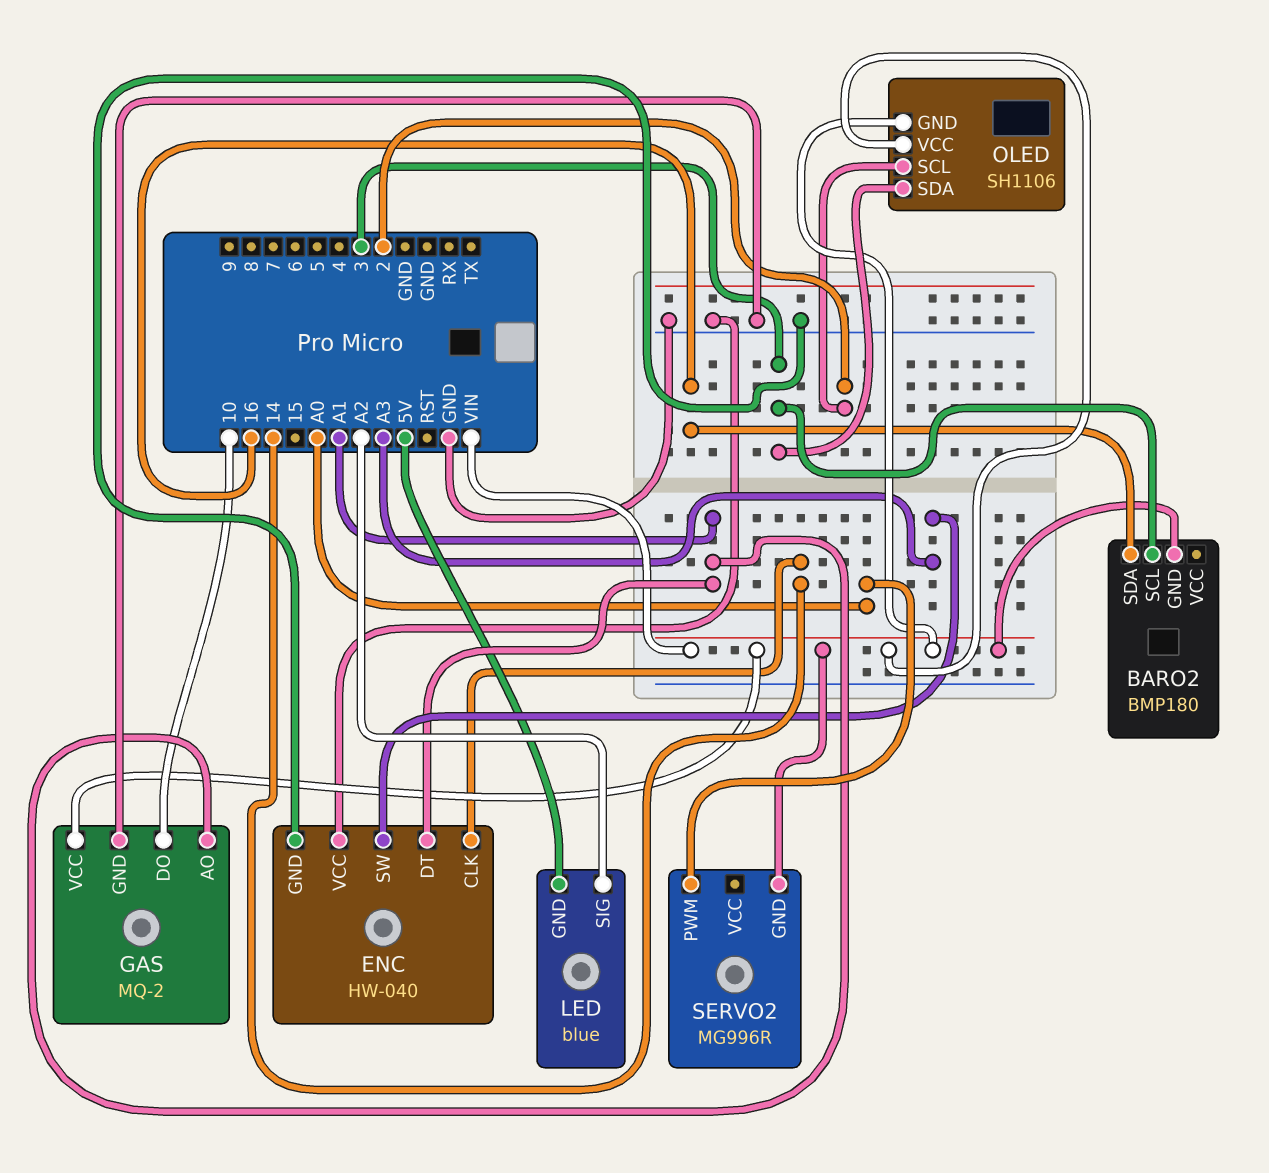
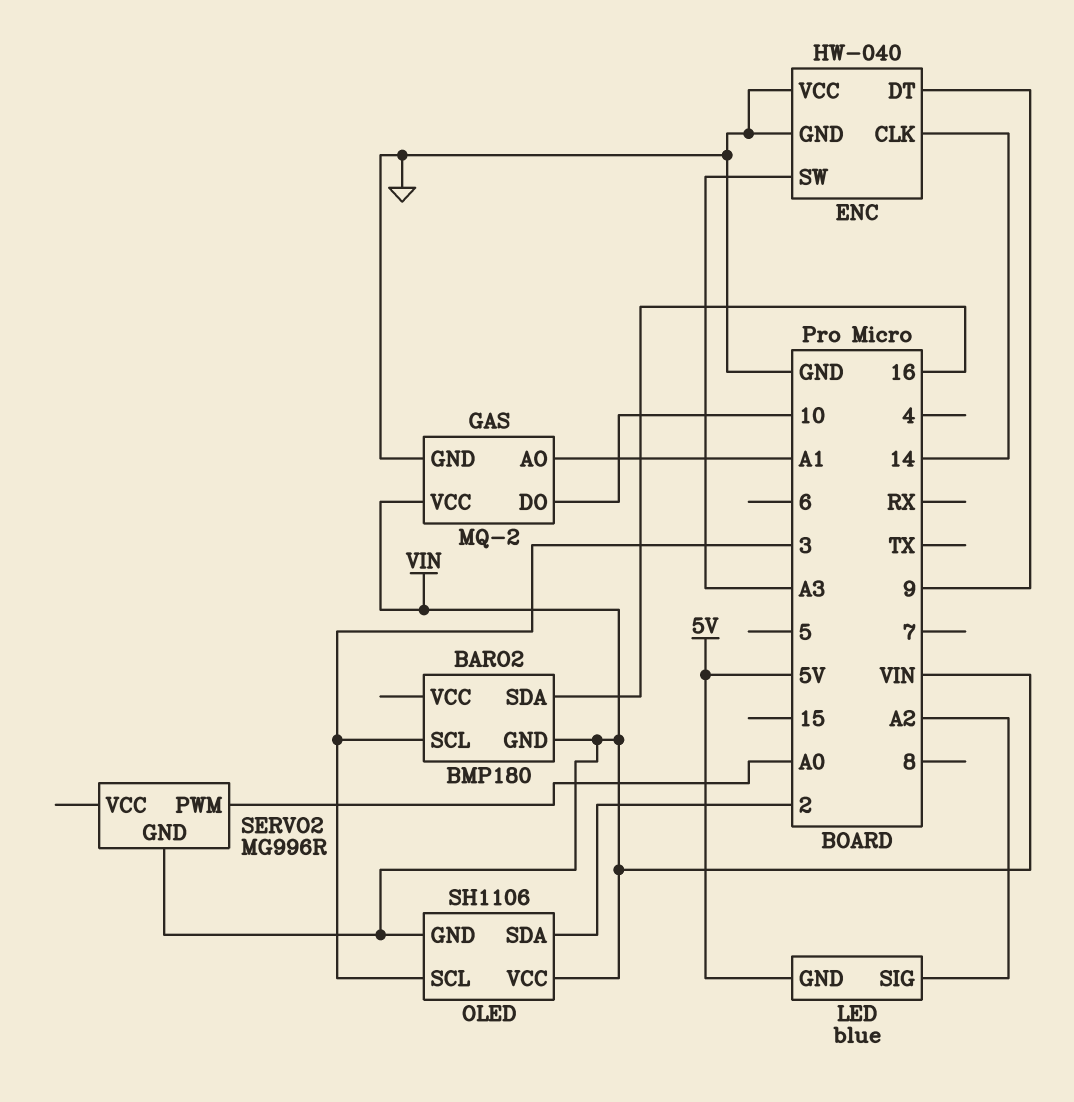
ENC pin DT: A1 -> 9
OLED pin SCL: 2 -> 3
OLED pin SDA: 3 -> 2

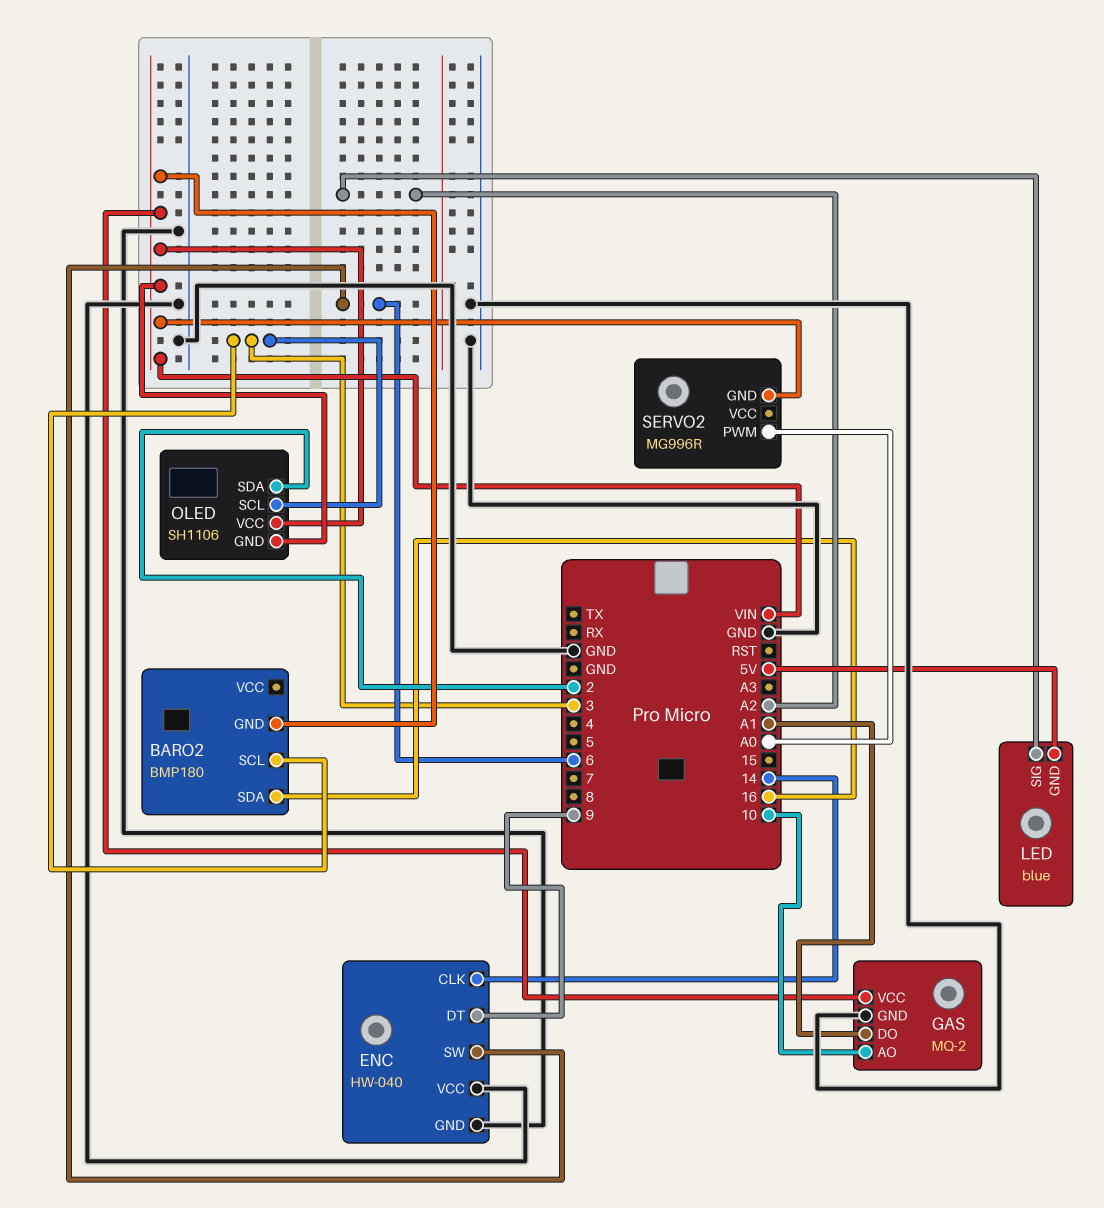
ENC pin SW: A3 -> 6
GAS pin AO: A1 -> 10
GAS pin DO: 10 -> A1

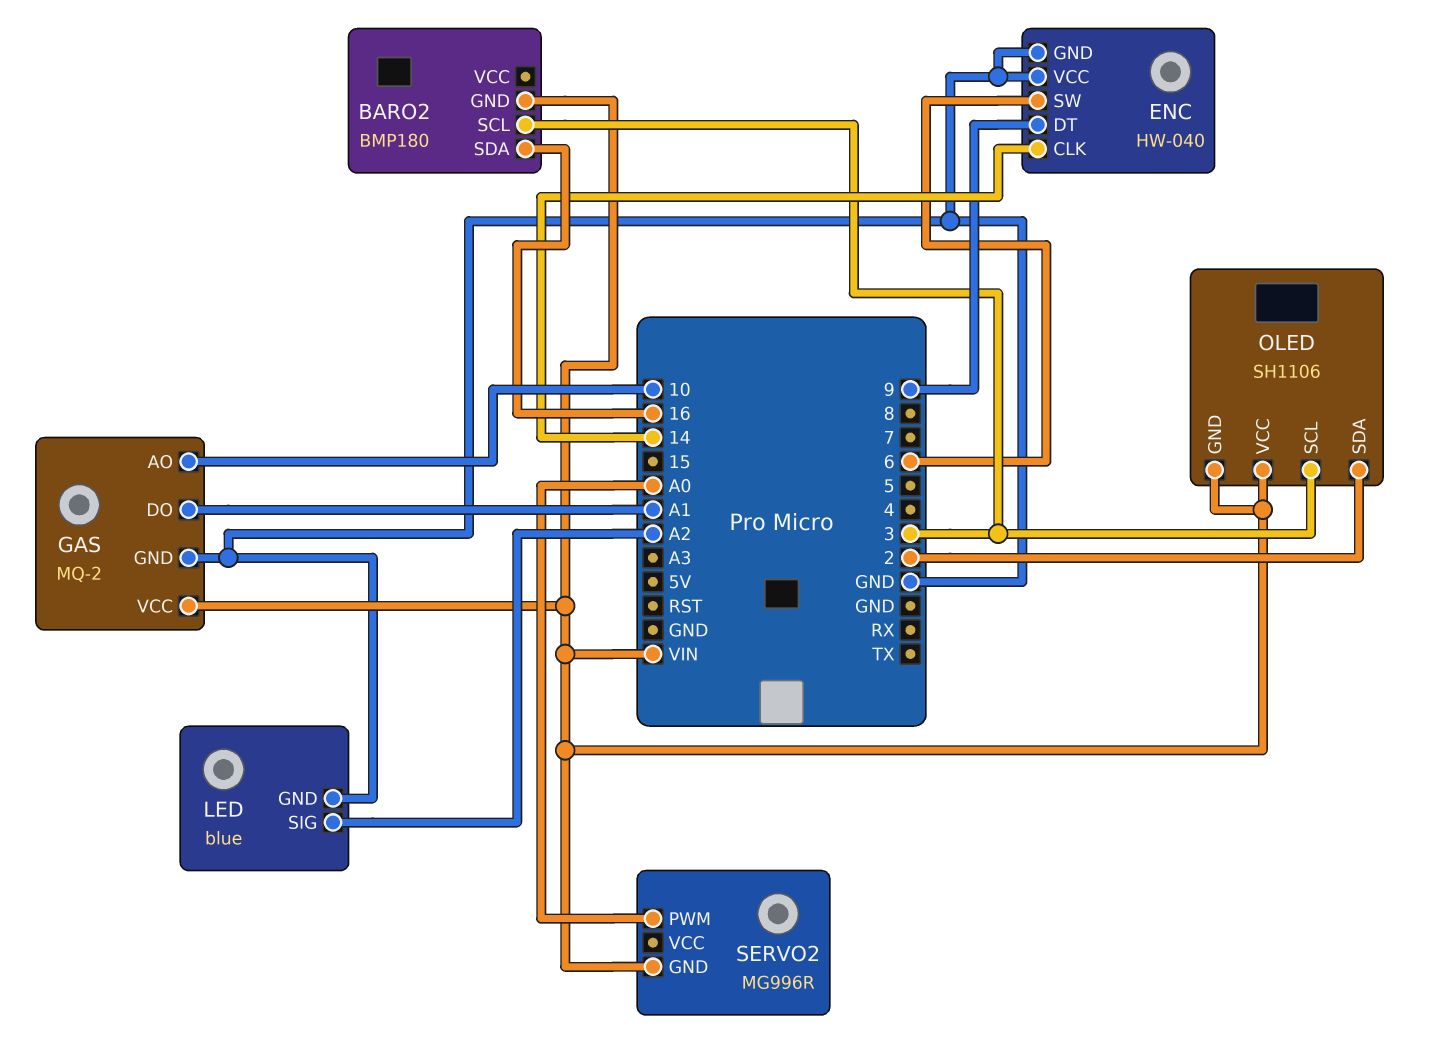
LED pin GND: 5V -> GND

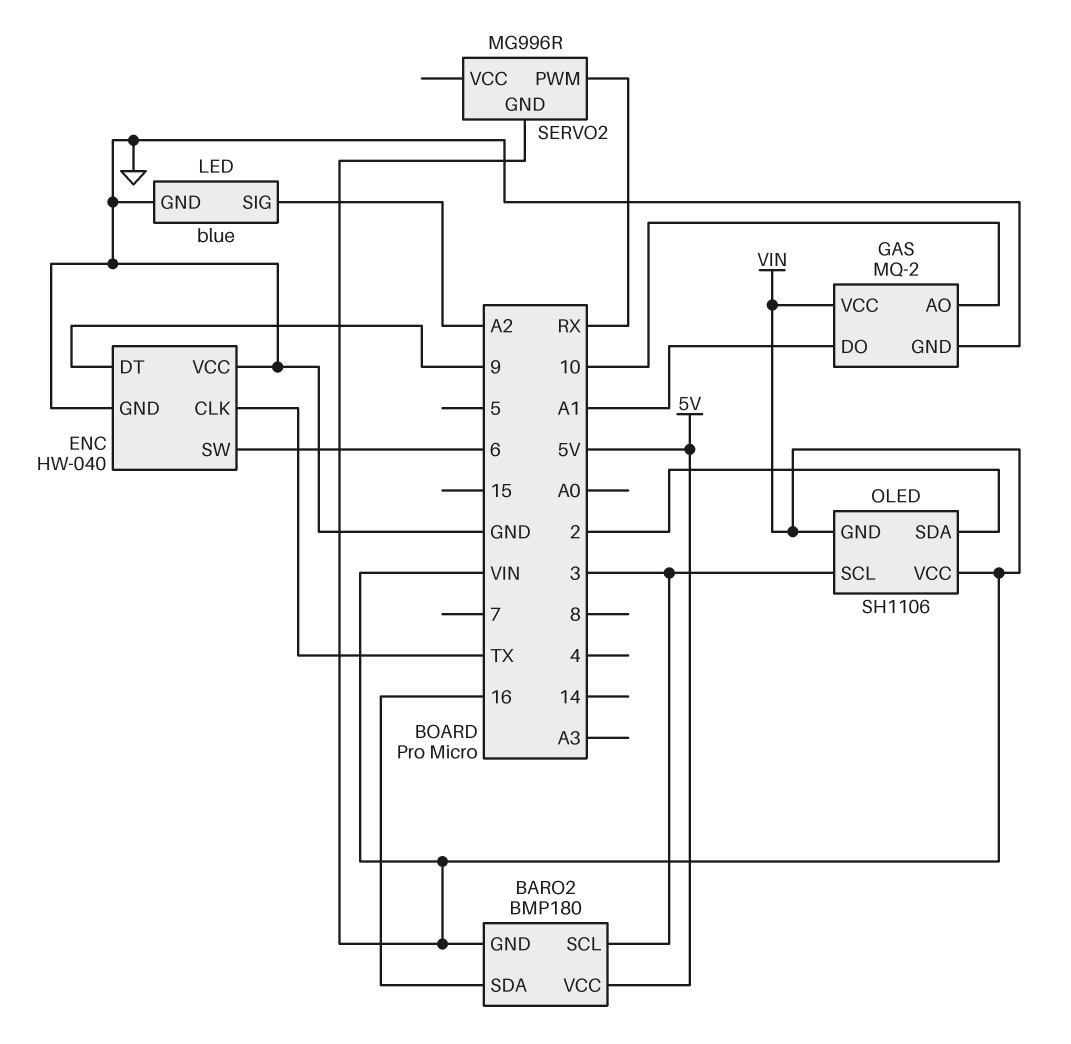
BARO2 pin VCC: none -> 5V
ENC pin CLK: 14 -> TX
SERVO2 pin PWM: A0 -> RX

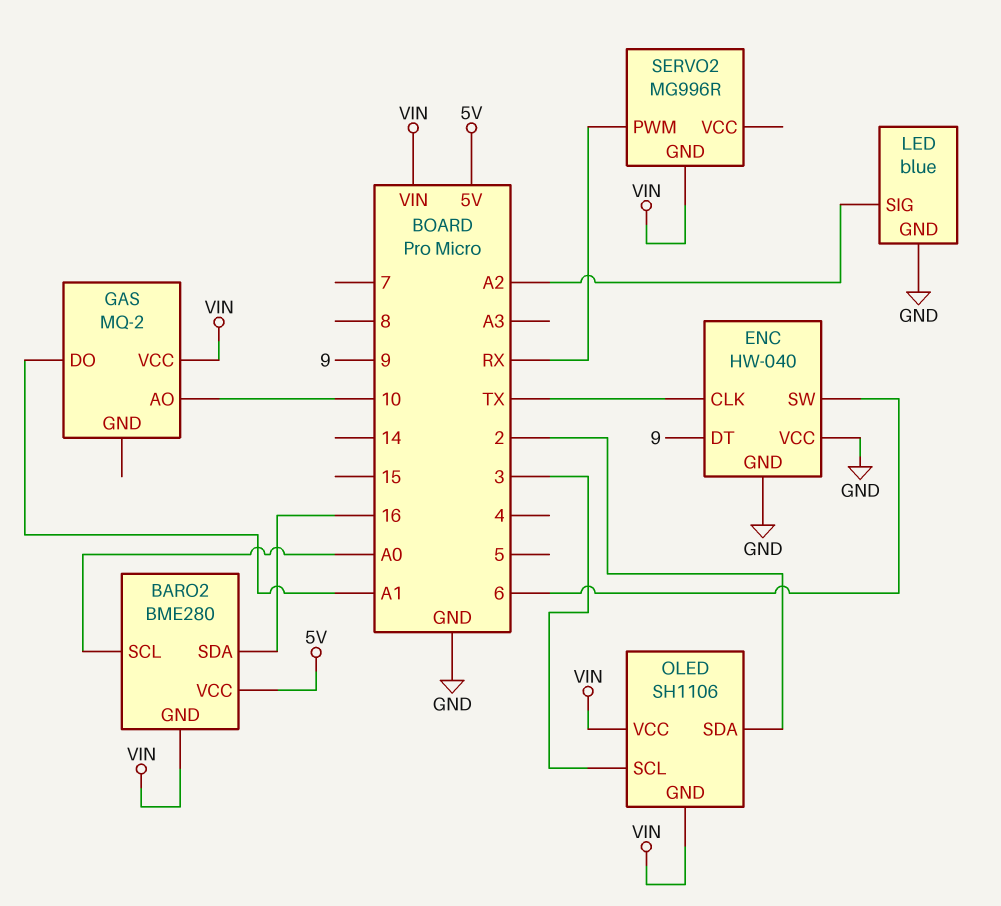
BARO2: BMP180 -> BME280
BARO2 pin SCL: 3 -> A0
GAS pin GND: GND -> none

